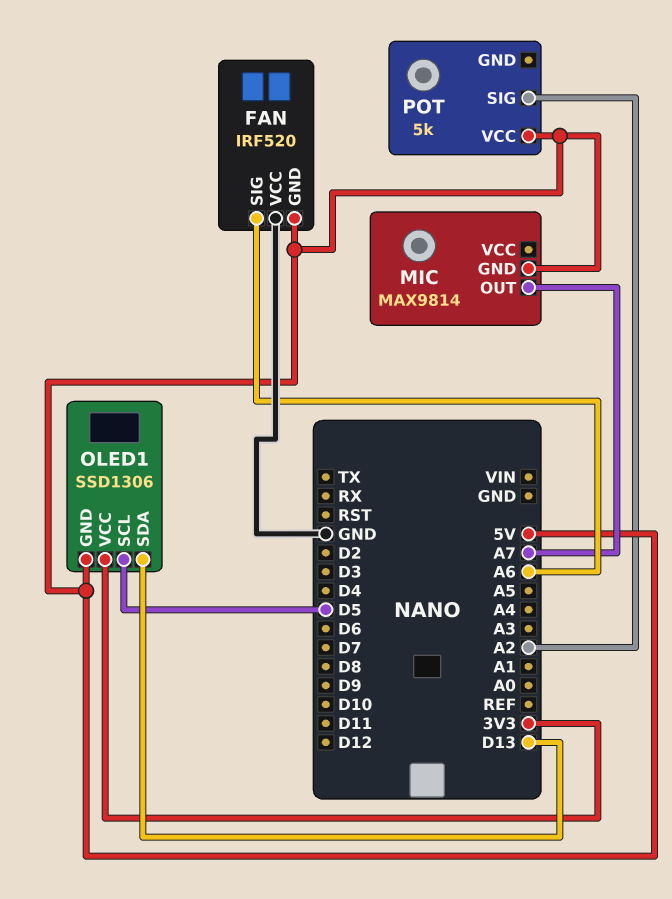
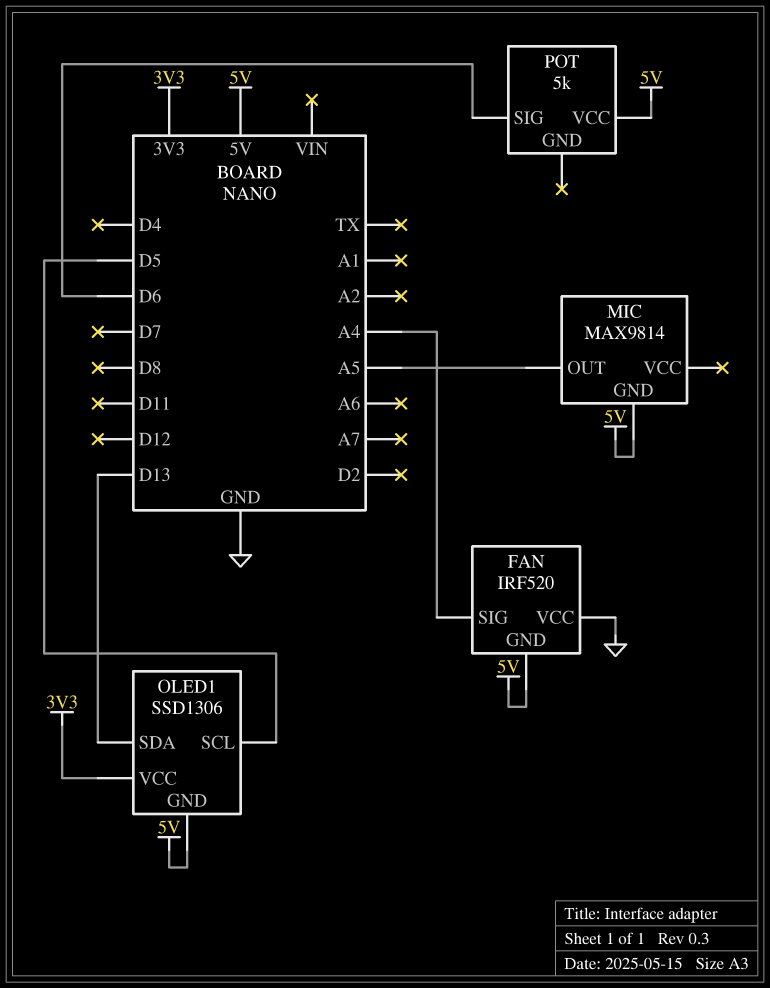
FAN pin SIG: A6 -> A4
MIC pin OUT: A7 -> A5
POT pin SIG: A2 -> D6

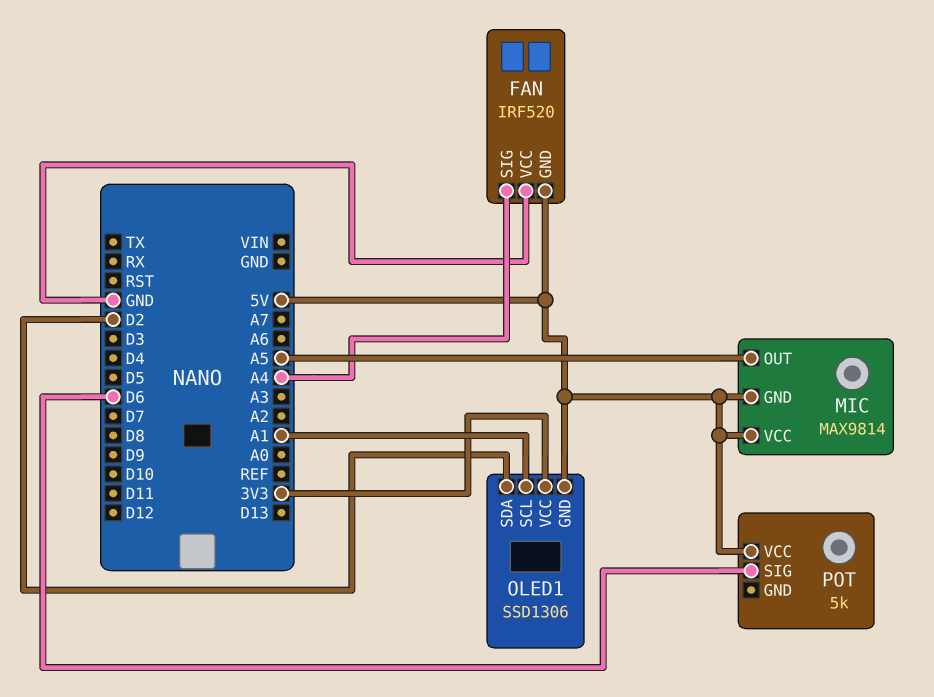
MIC pin VCC: none -> 5V
OLED1 pin SCL: D5 -> A1
OLED1 pin SDA: D13 -> D2

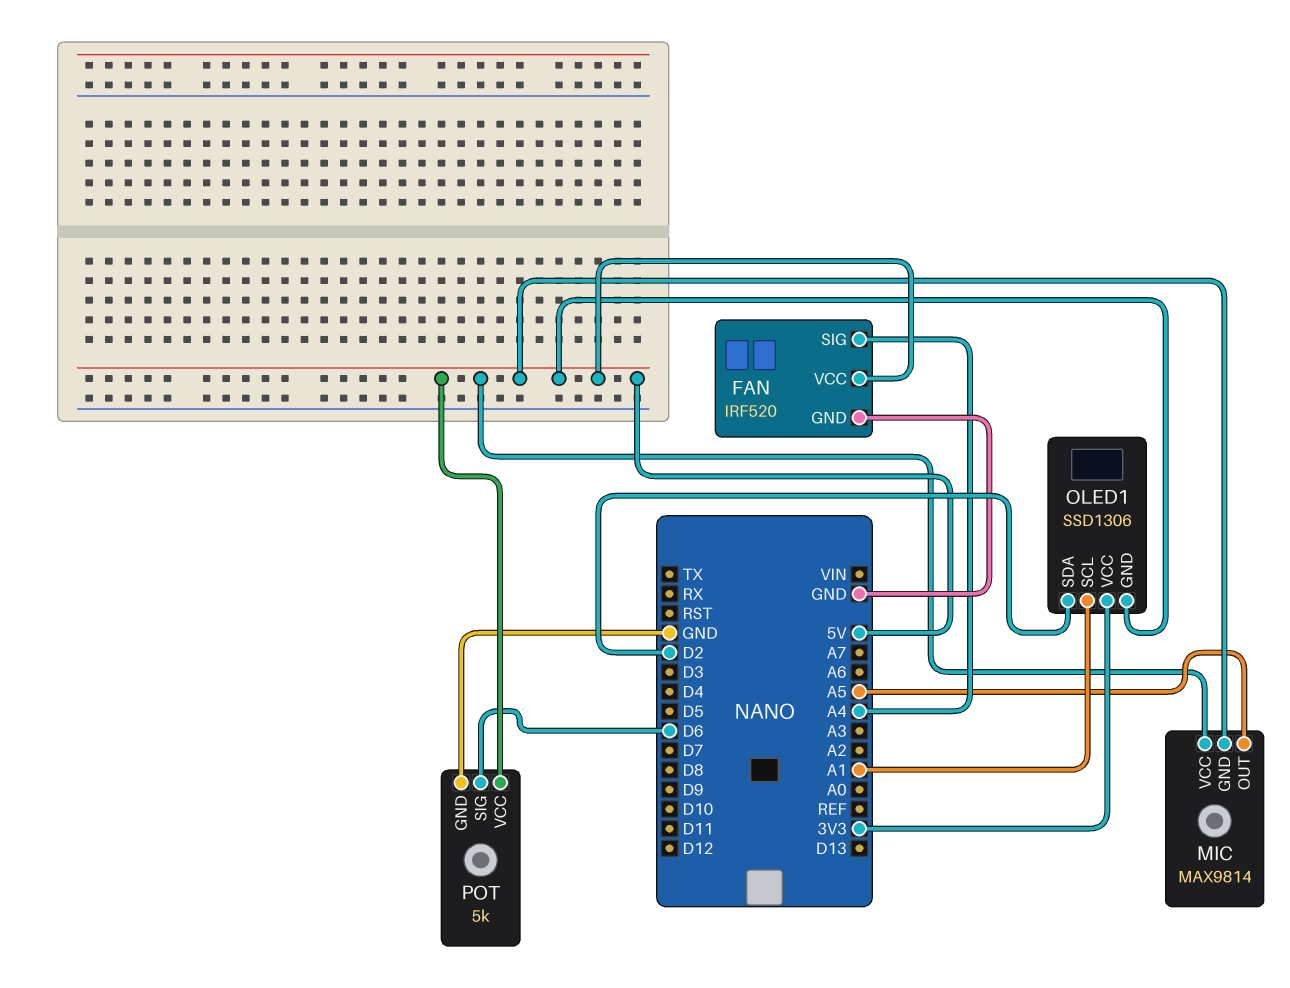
FAN pin GND: 5V -> GND
FAN pin VCC: GND -> 5V
POT pin GND: none -> GND

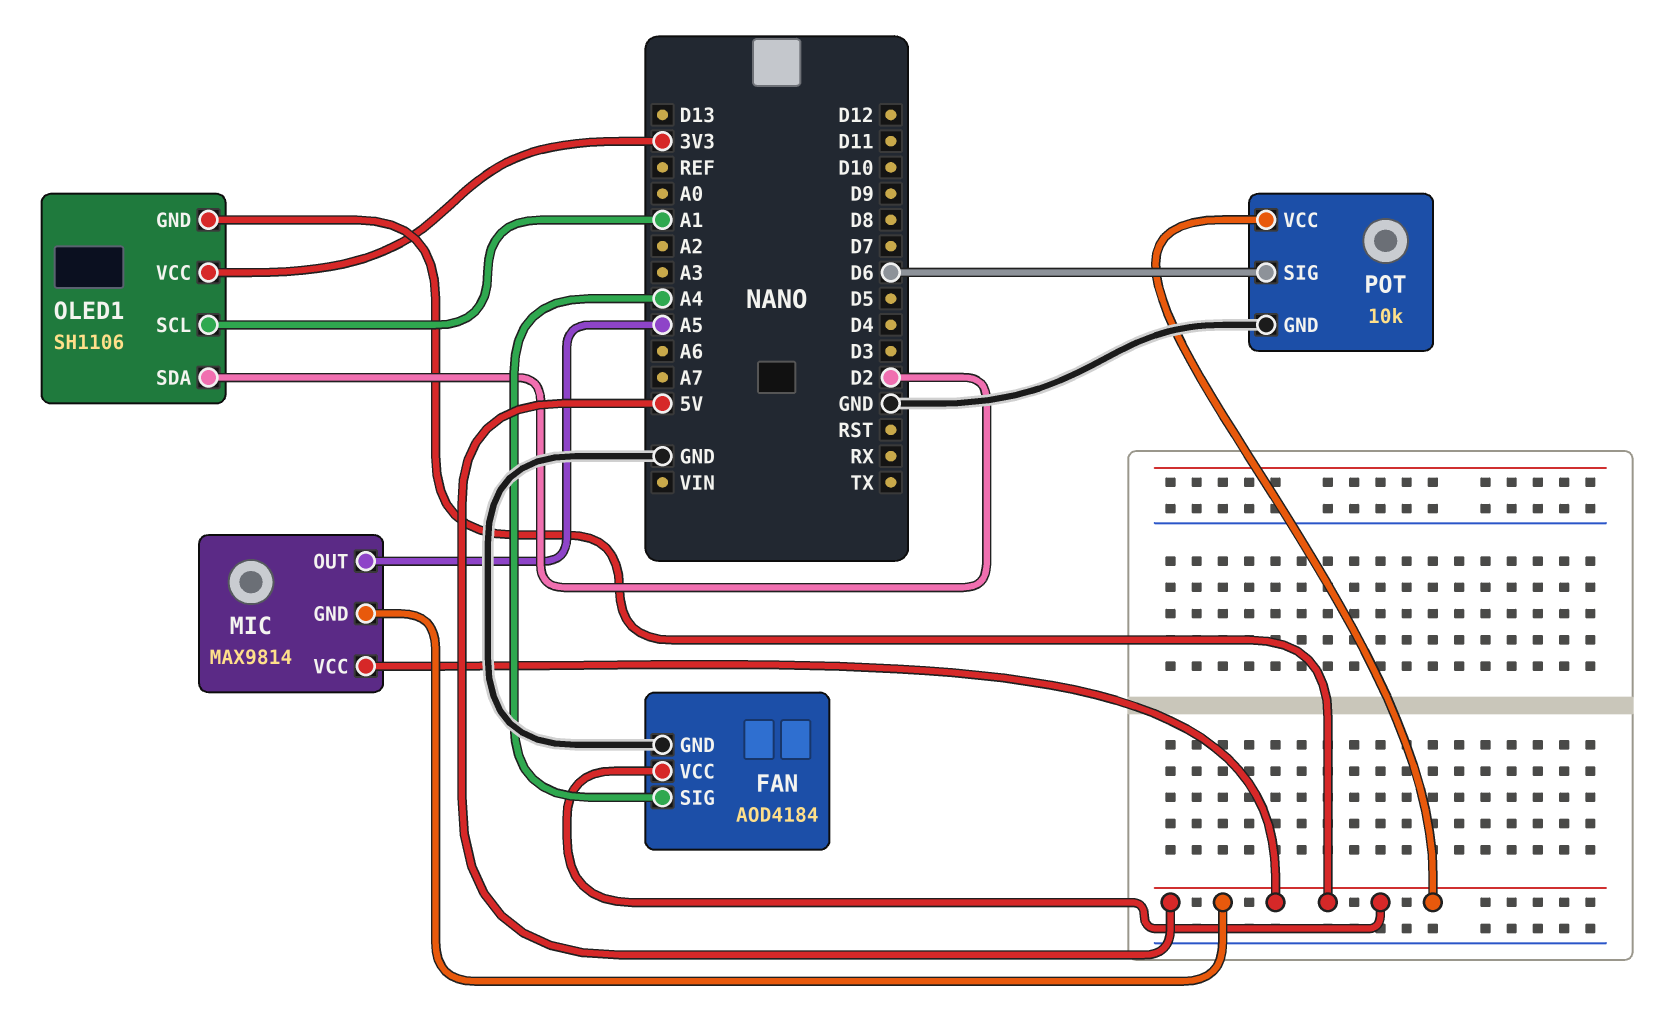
FAN: IRF520 -> AOD4184
OLED1: SSD1306 -> SH1106
POT: 5k -> 10k

